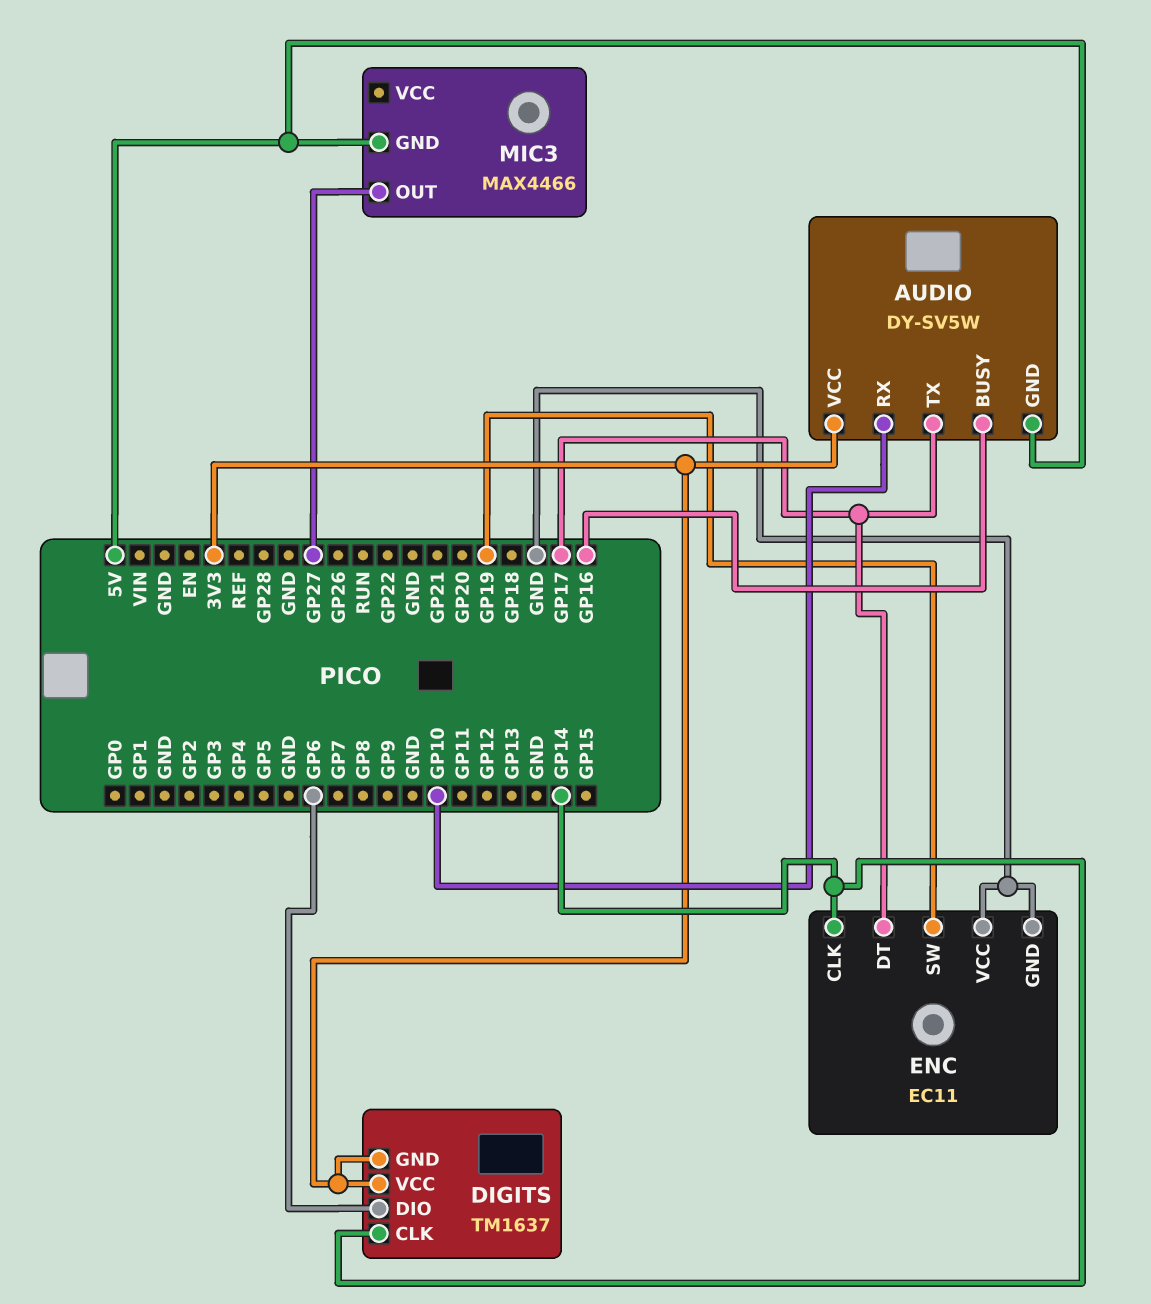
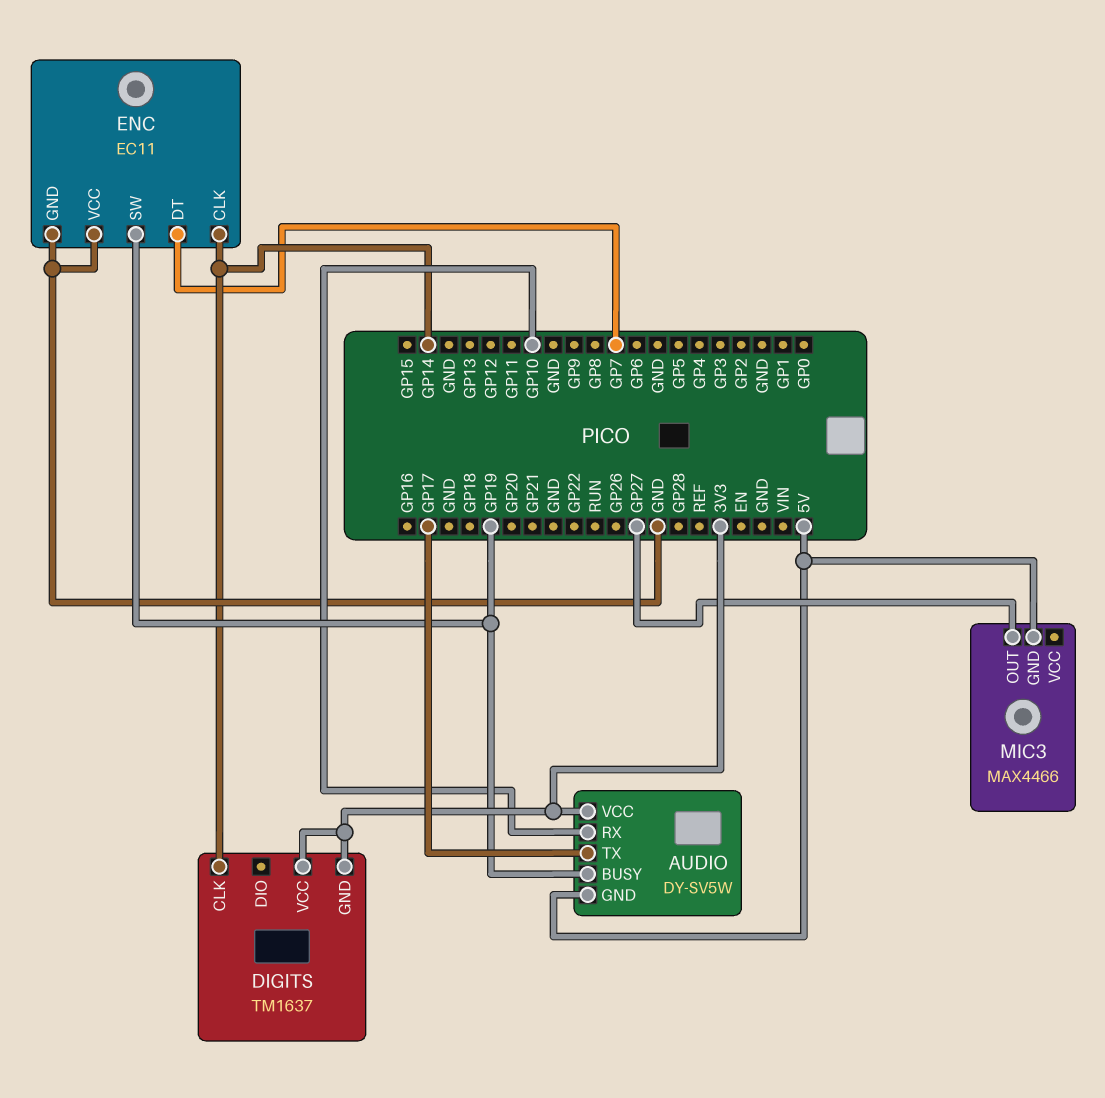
AUDIO pin BUSY: GP16 -> GP19
DIGITS pin DIO: GP6 -> none
ENC pin DT: GP17 -> GP7

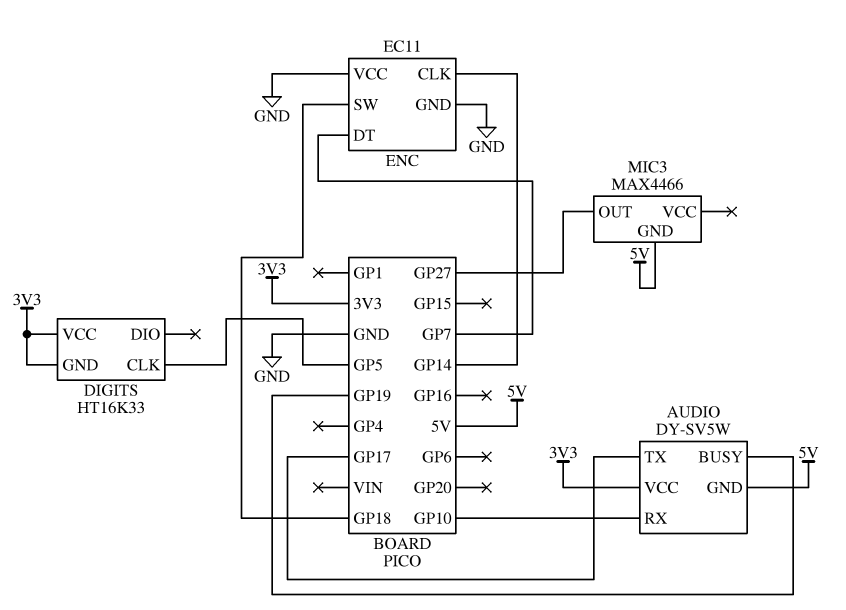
DIGITS: TM1637 -> HT16K33
DIGITS pin CLK: GP14 -> GP5
ENC pin SW: GP19 -> GP18

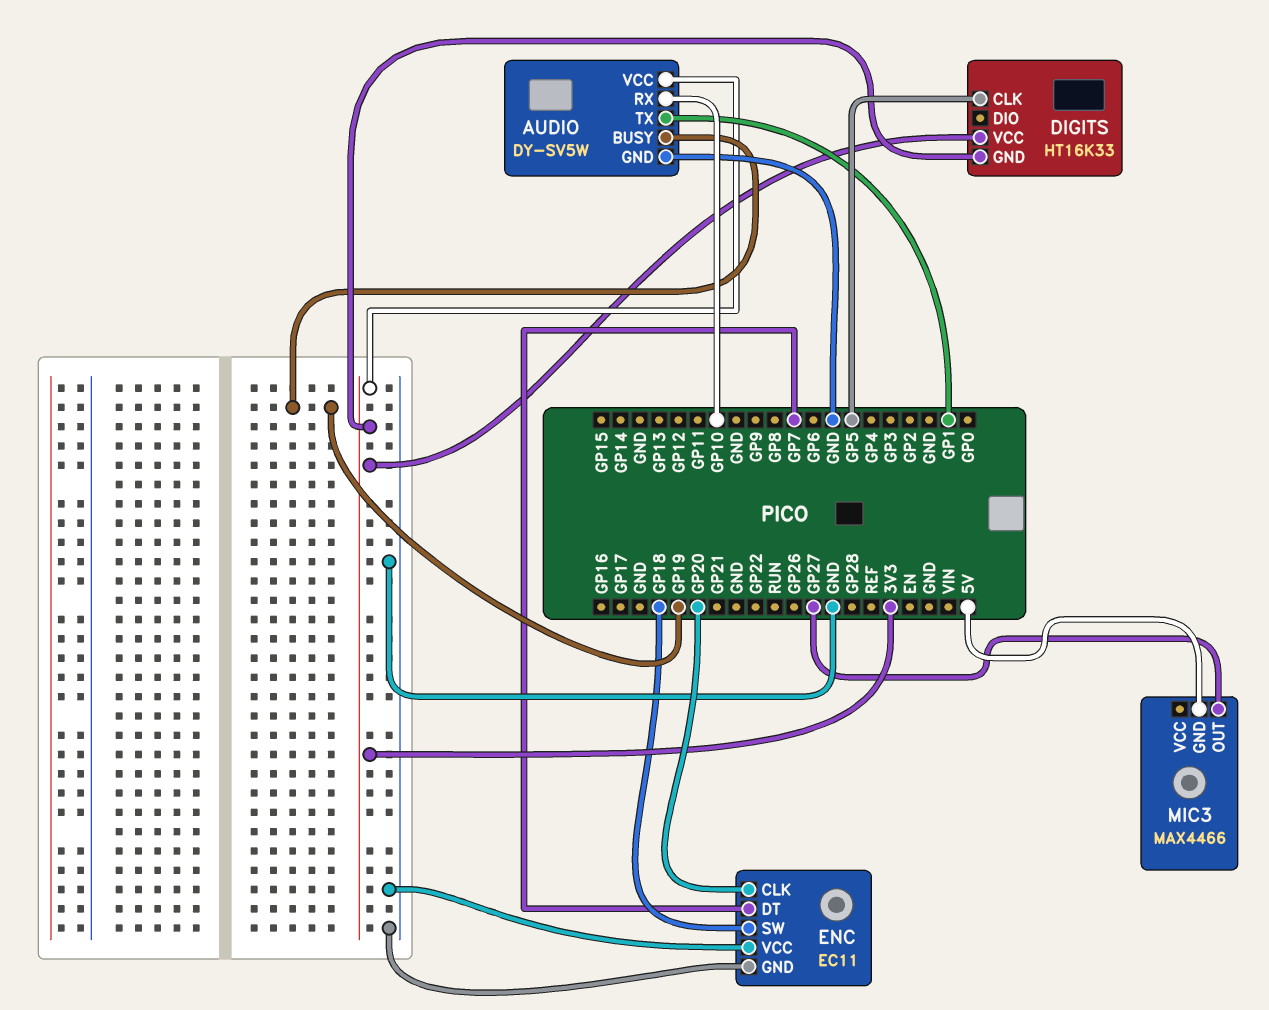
AUDIO pin GND: 5V -> GND
AUDIO pin TX: GP17 -> GP1
ENC pin CLK: GP14 -> GP20

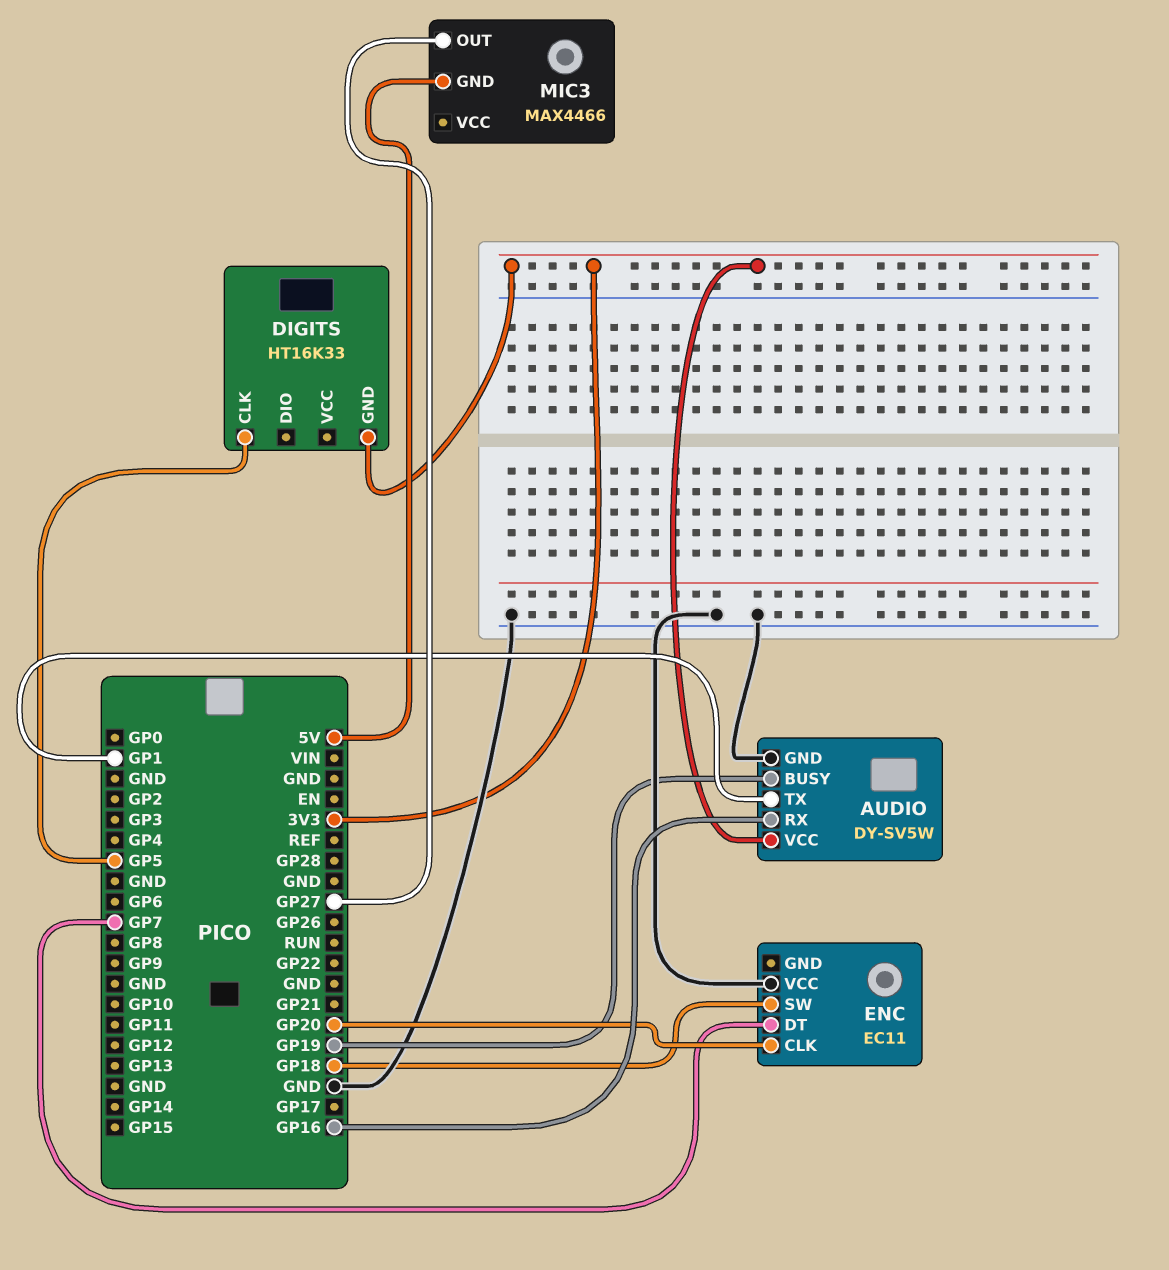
AUDIO pin RX: GP10 -> GP16
DIGITS pin VCC: 3V3 -> none
ENC pin GND: GND -> none

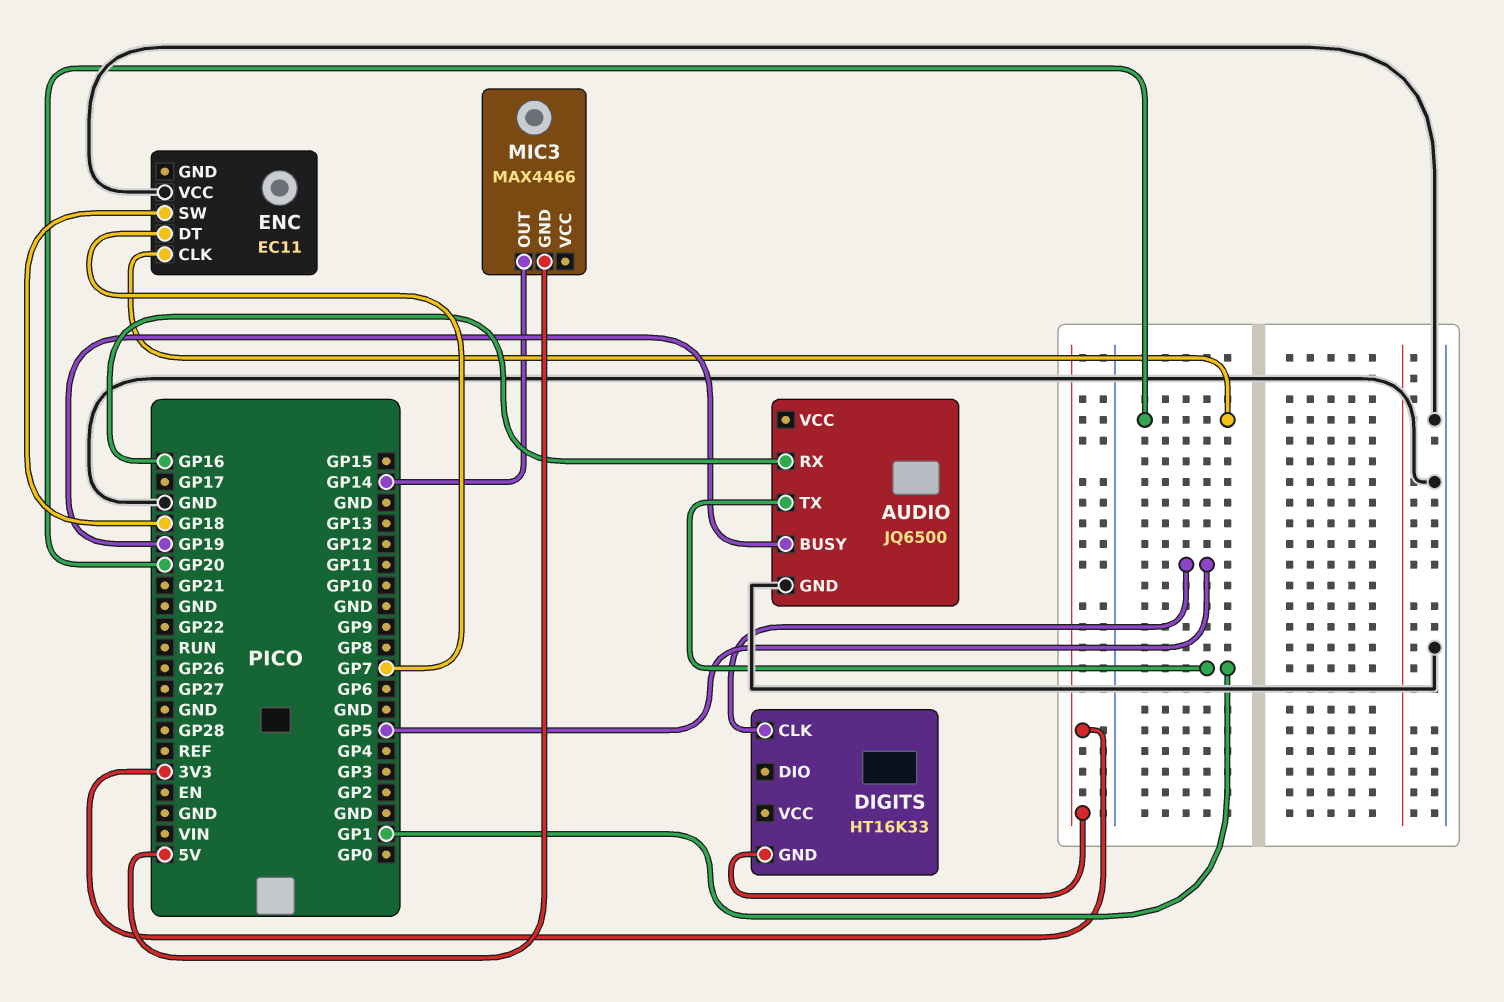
AUDIO: DY-SV5W -> JQ6500
AUDIO pin VCC: 3V3 -> none
MIC3 pin OUT: GP27 -> GP14

